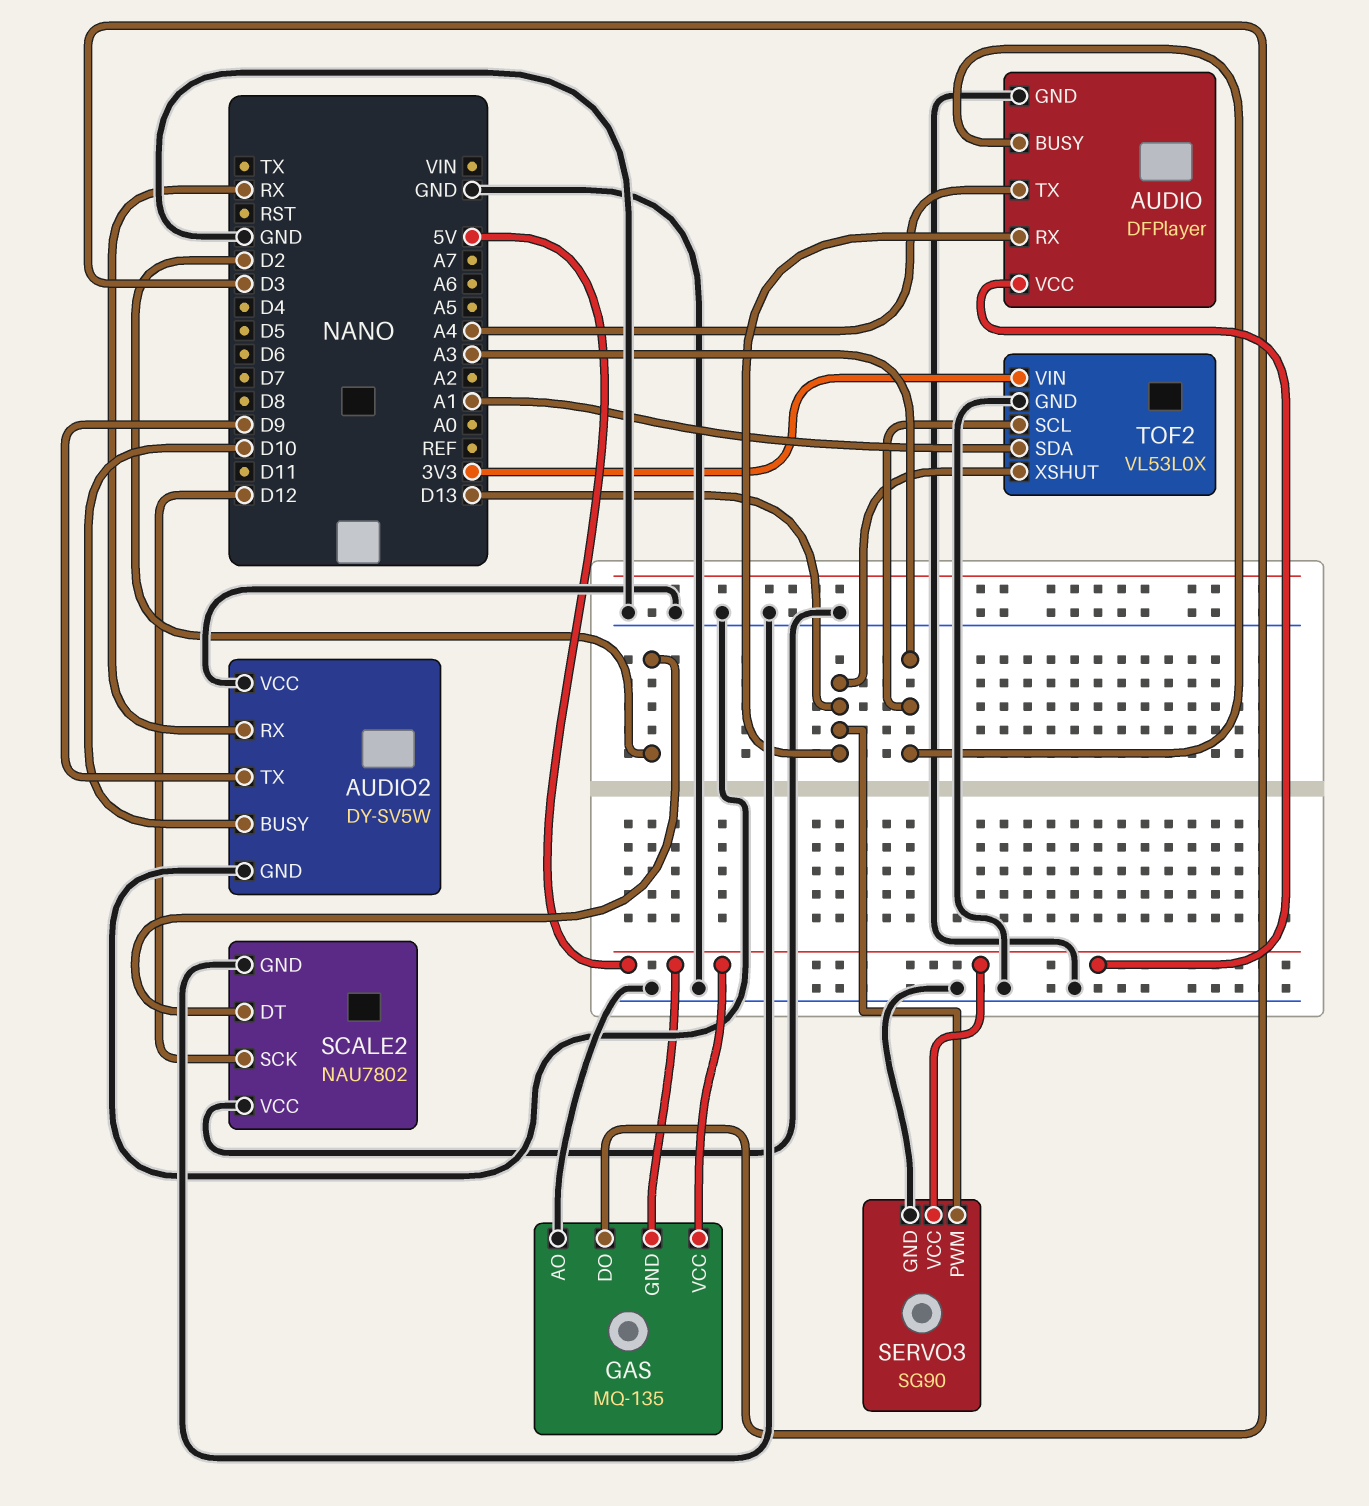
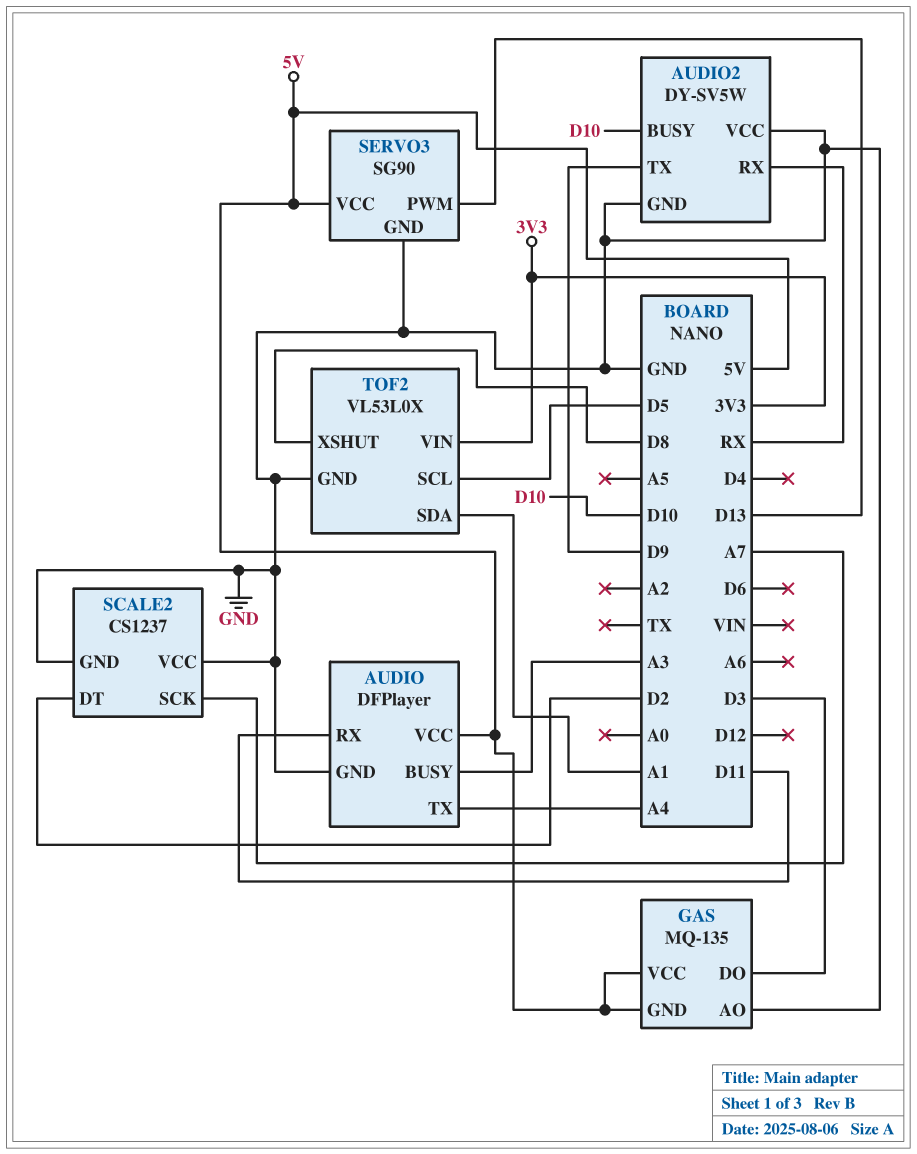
AUDIO pin RX: D13 -> D11
SCALE2: NAU7802 -> CS1237
SCALE2 pin SCK: D12 -> A7
TOF2 pin SCL: A3 -> D5
TOF2 pin XSHUT: D13 -> D8

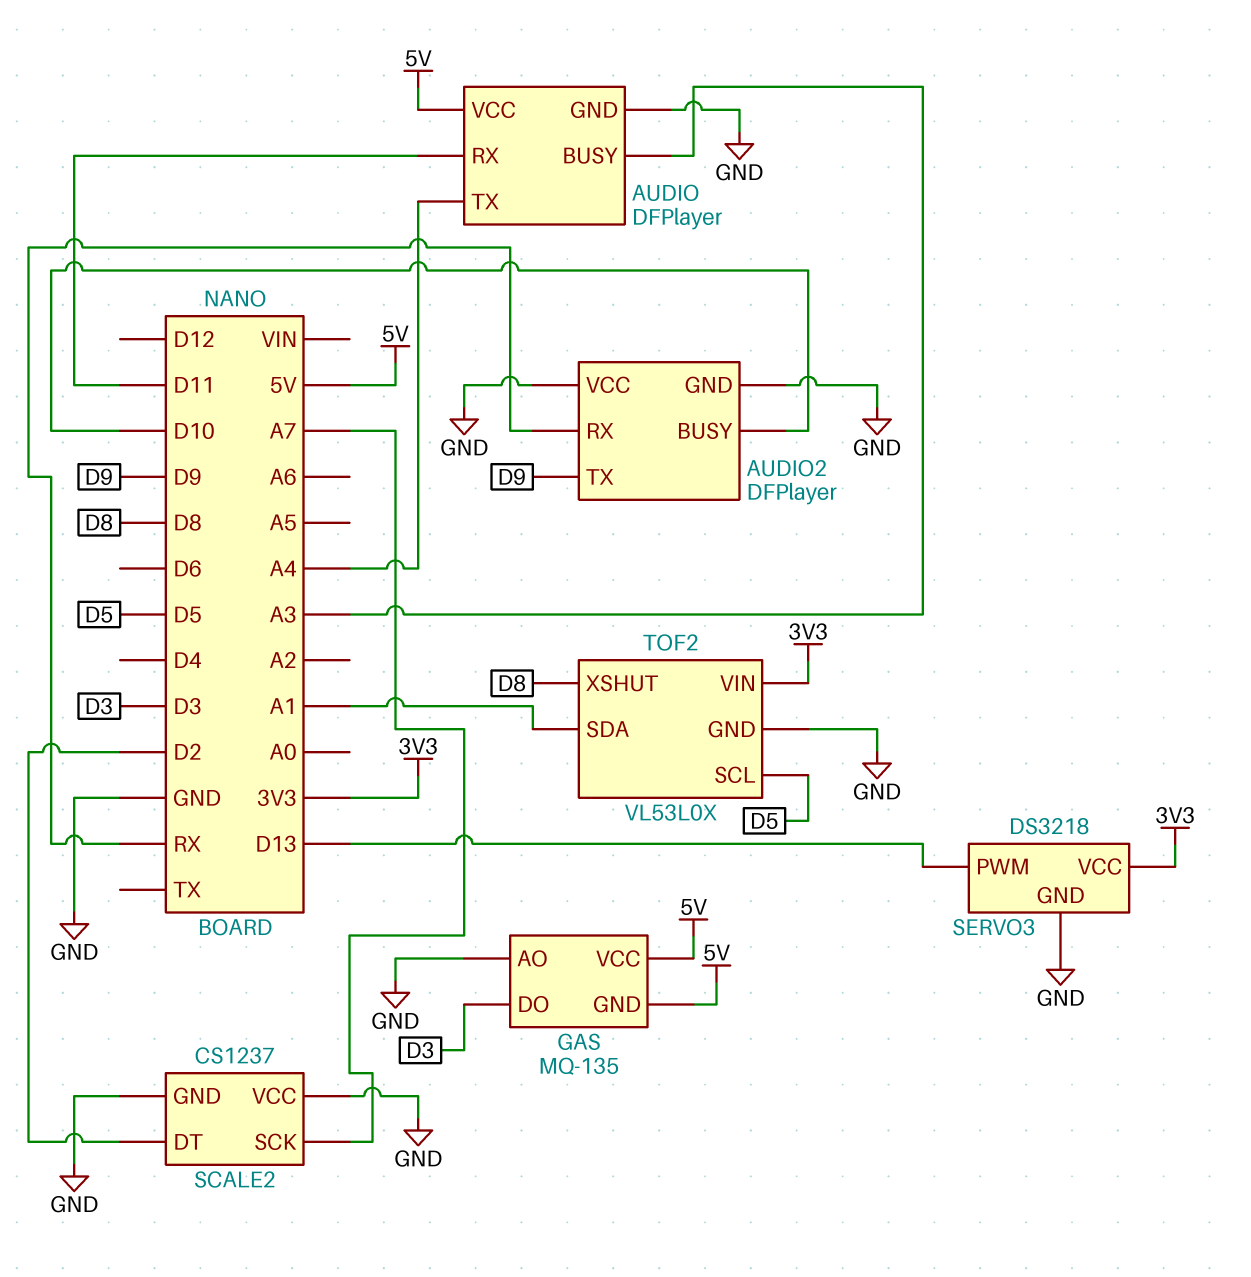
AUDIO2: DY-SV5W -> DFPlayer
SERVO3: SG90 -> DS3218
SERVO3 pin VCC: 5V -> 3V3

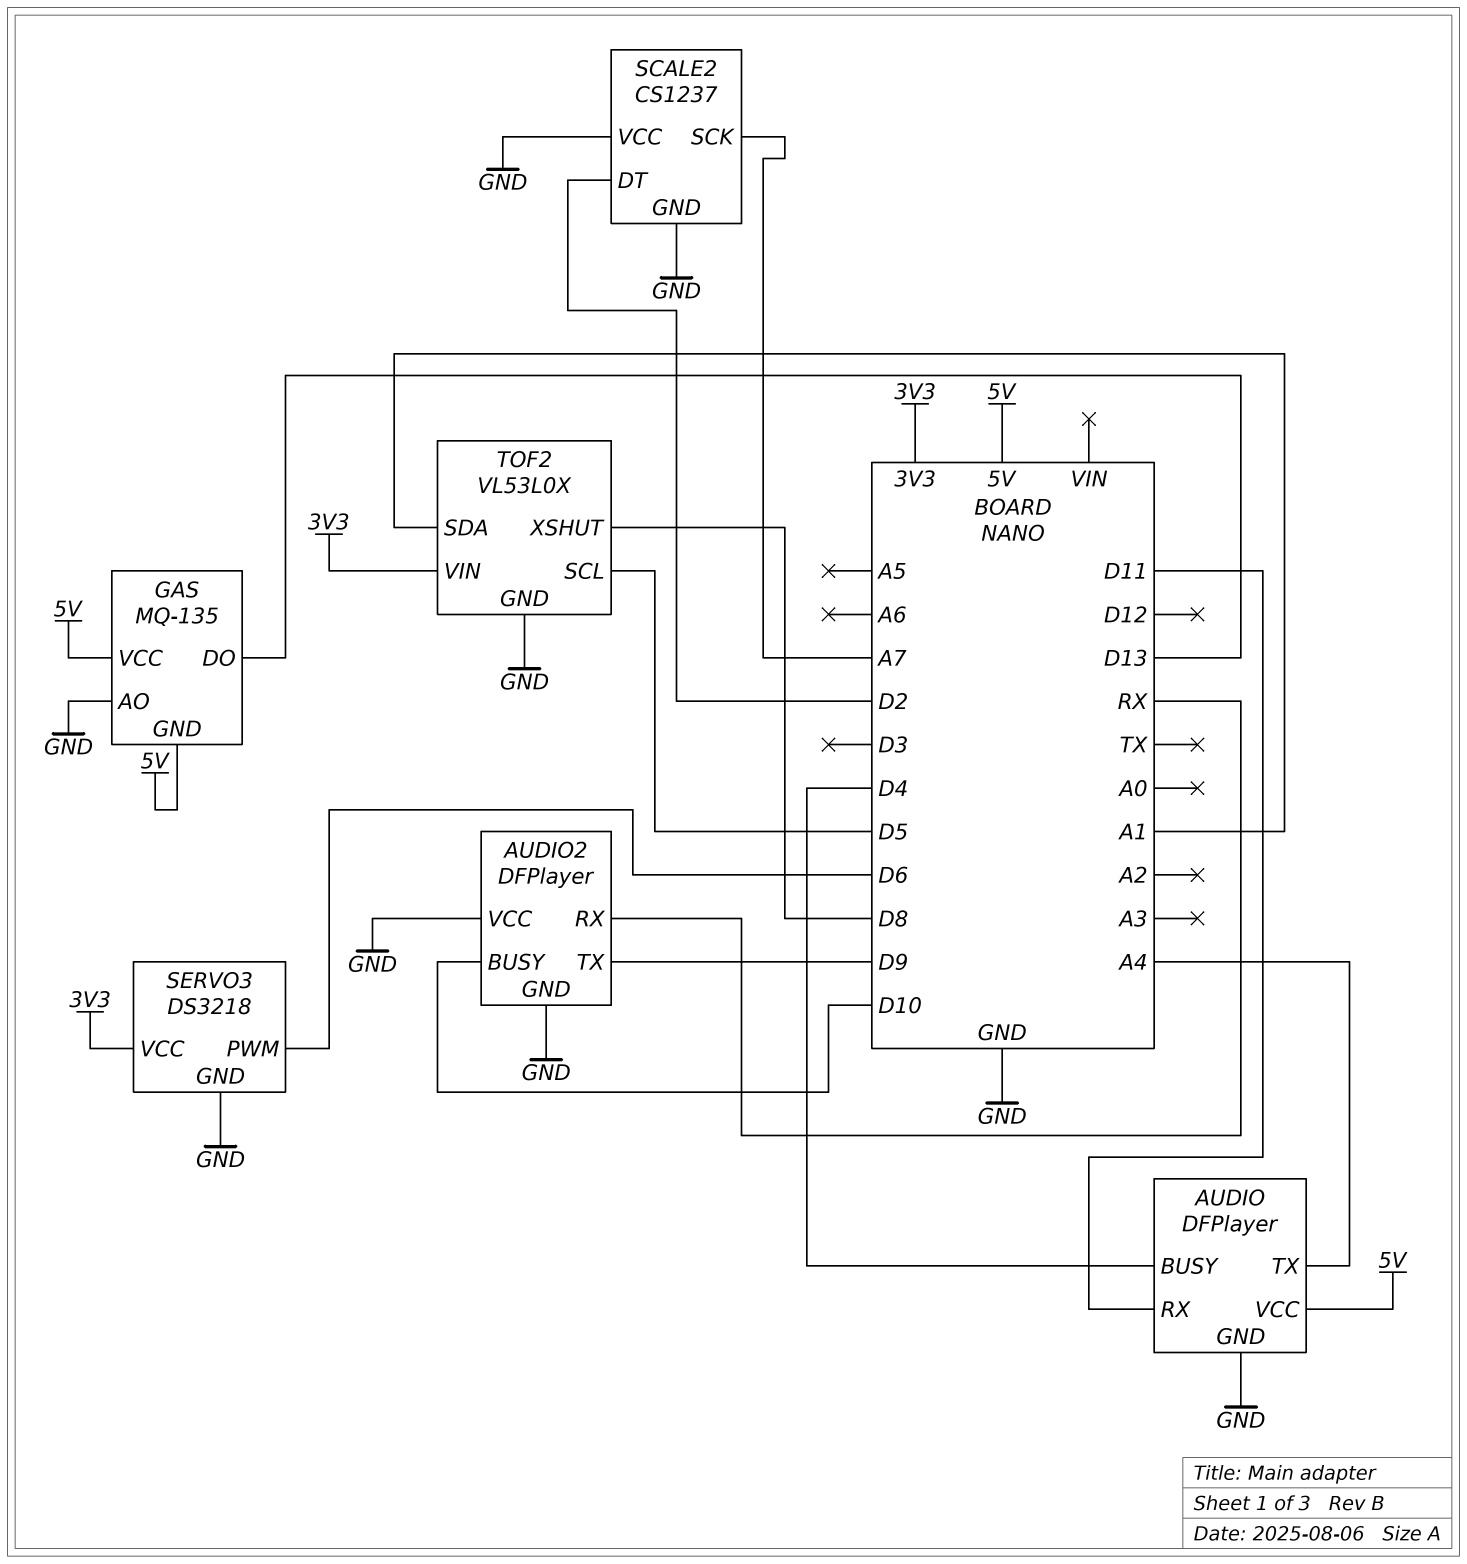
AUDIO pin BUSY: A3 -> D4
GAS pin DO: D3 -> D13
SERVO3 pin PWM: D13 -> D6

